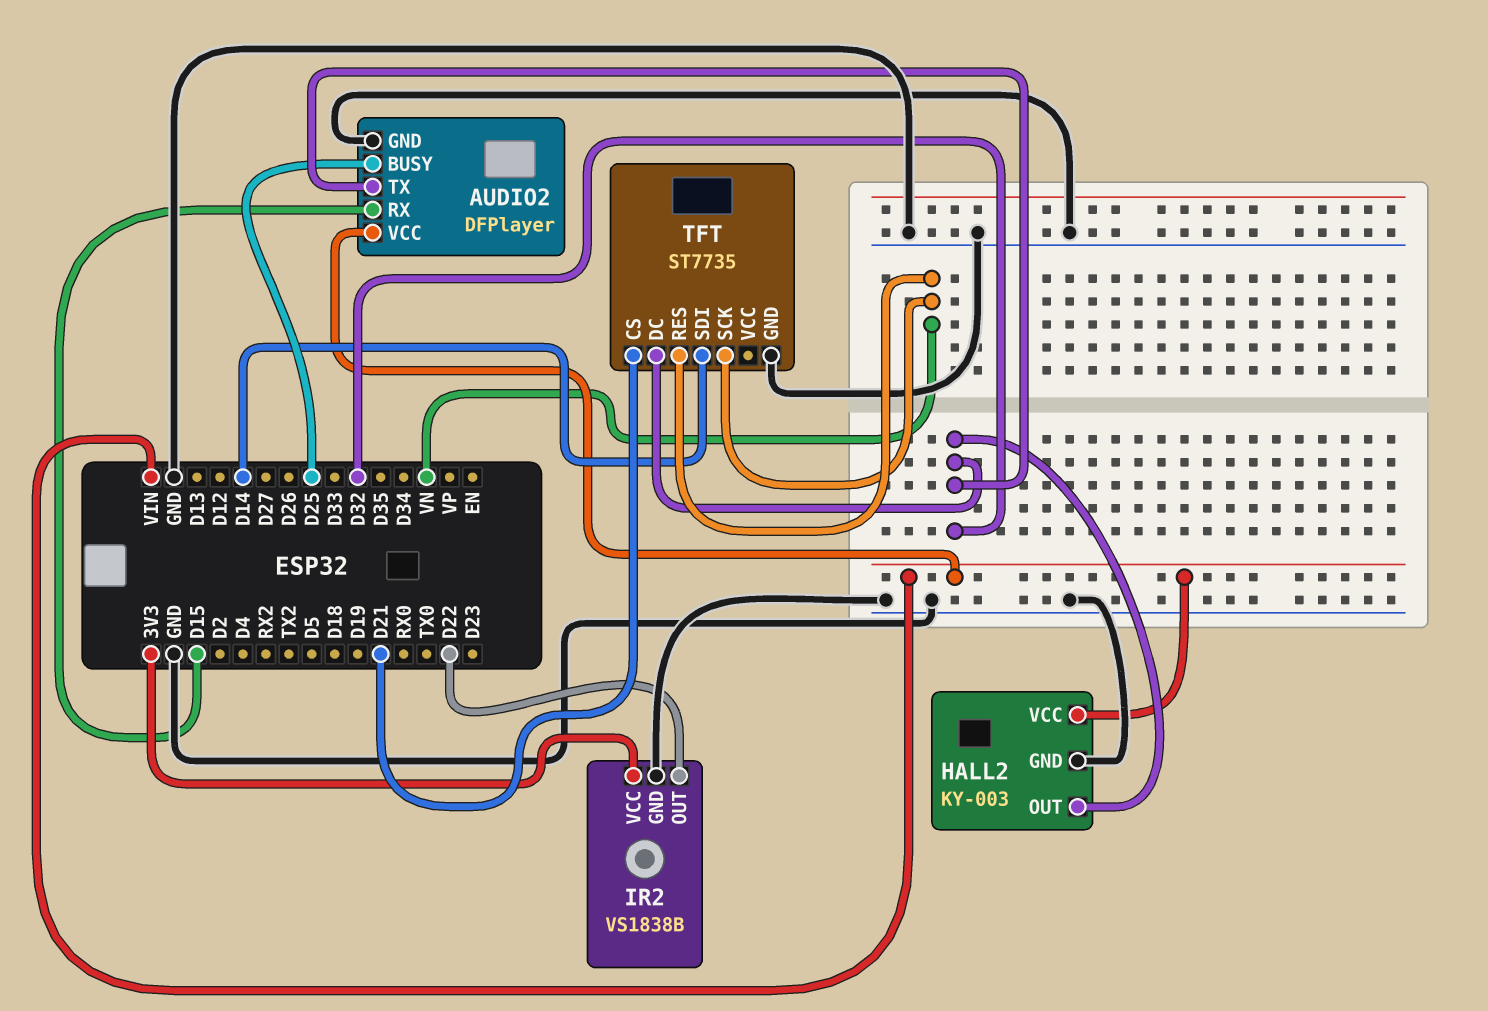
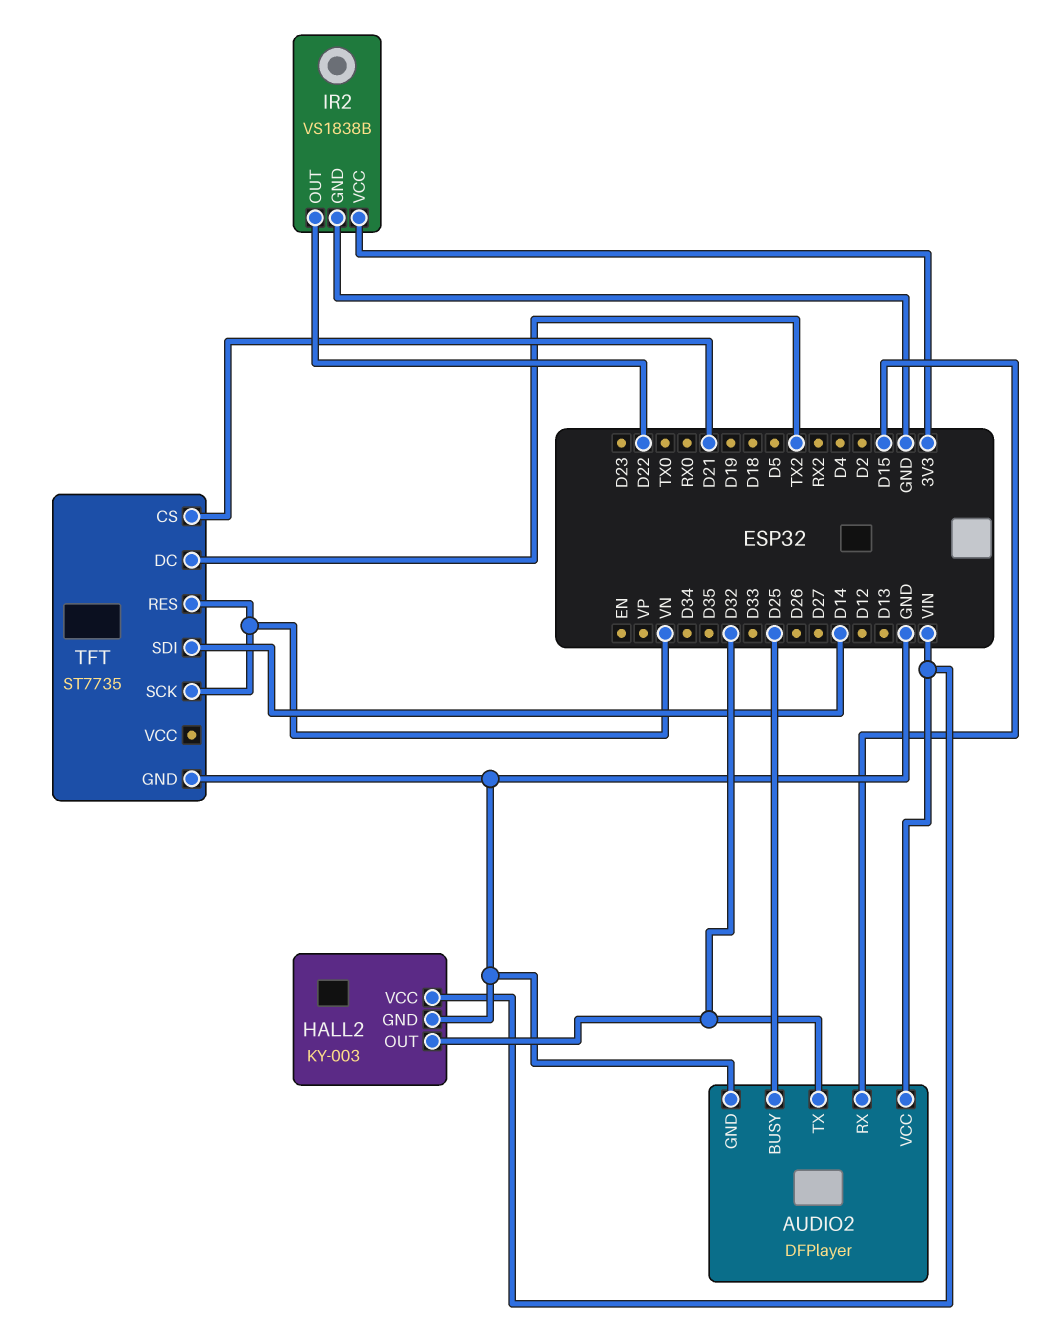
TFT pin DC: D32 -> TX2

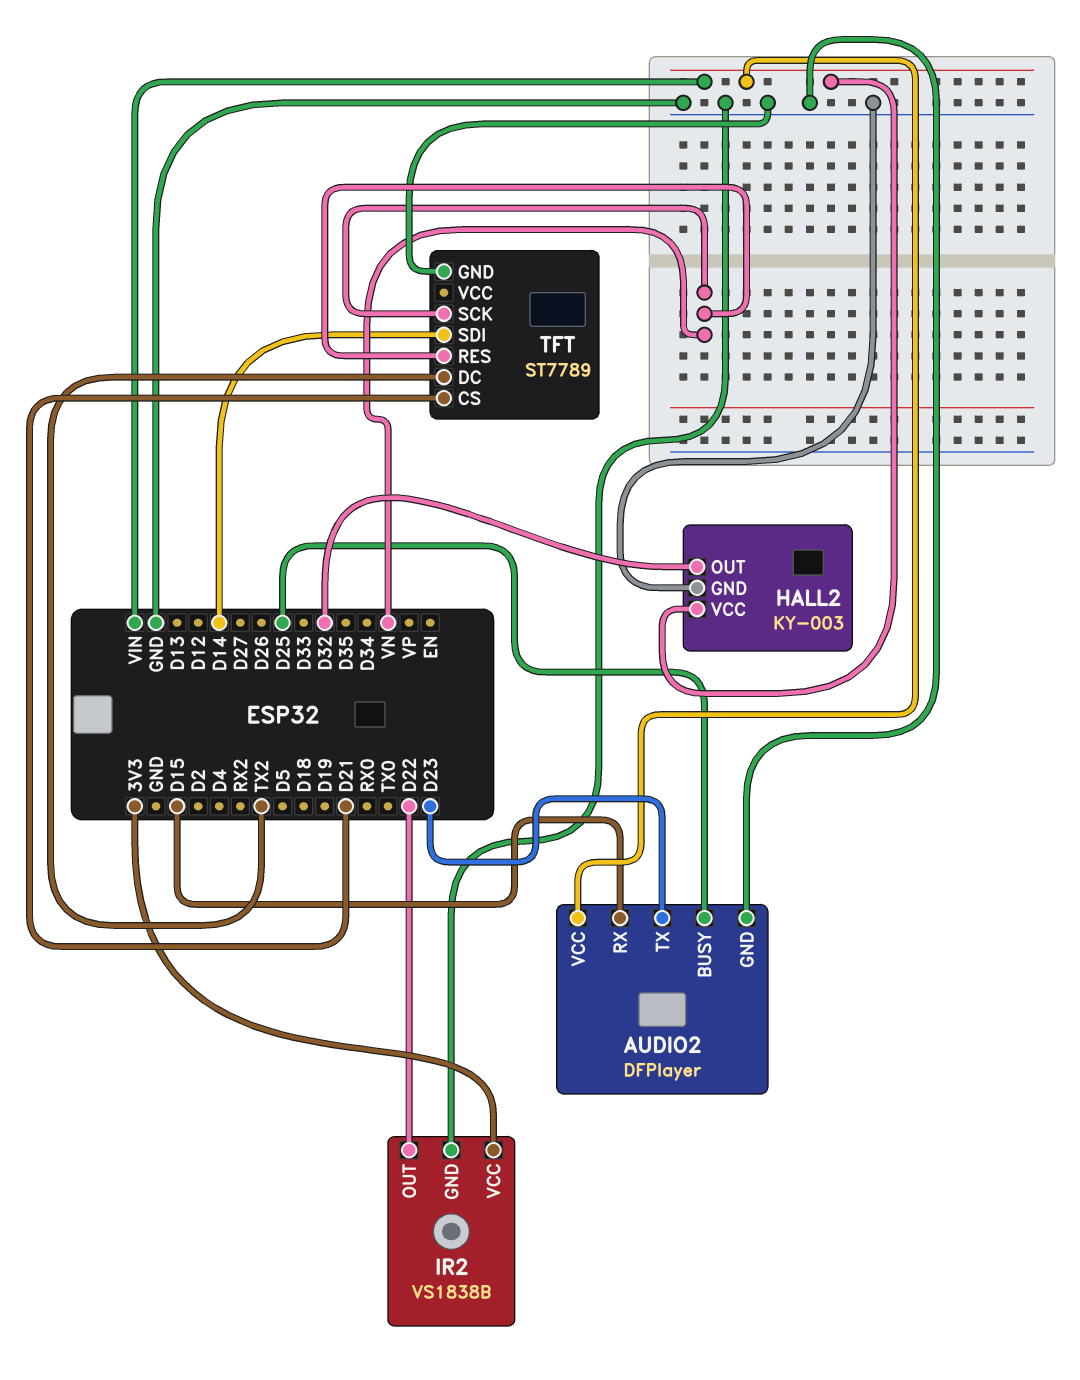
AUDIO2 pin TX: D32 -> D23
TFT: ST7735 -> ST7789

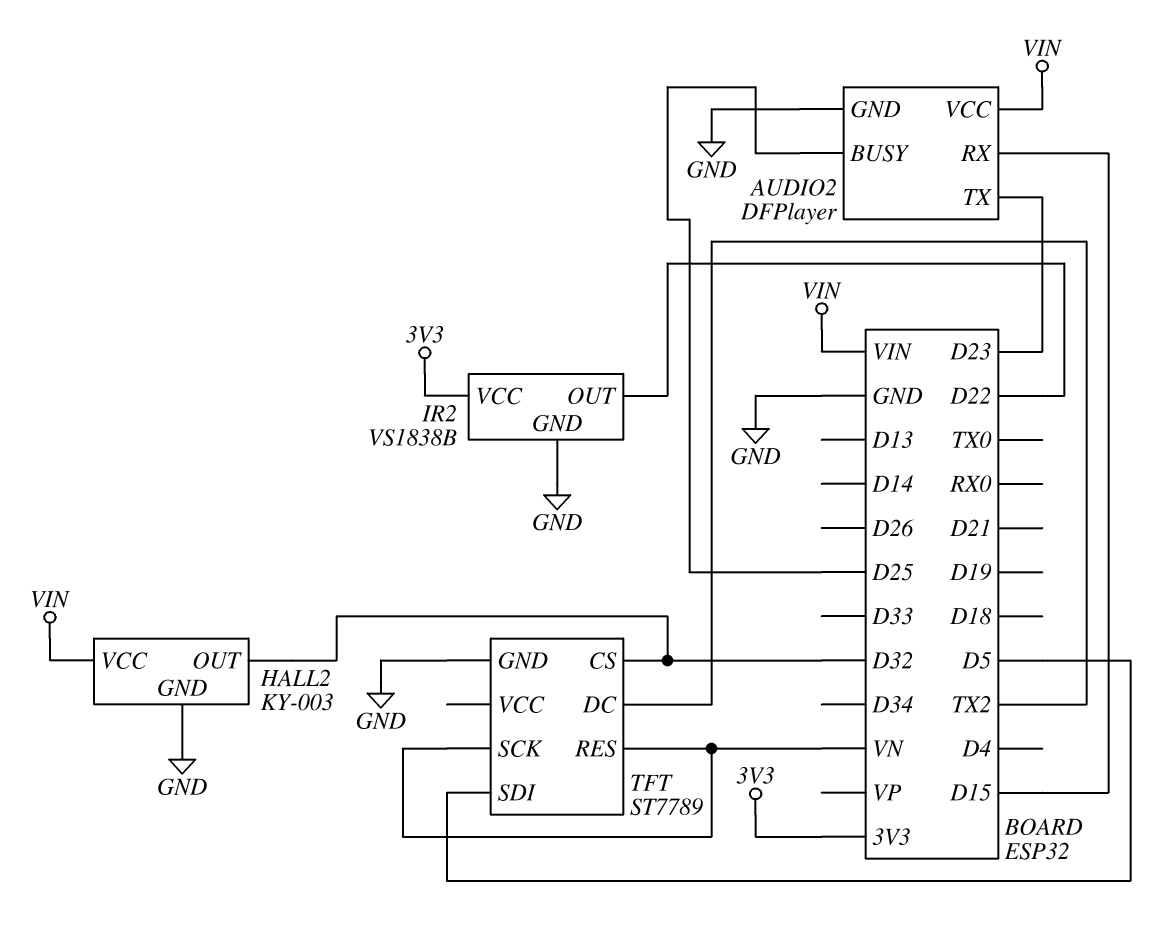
TFT pin CS: D21 -> D32
TFT pin SDI: D14 -> D5

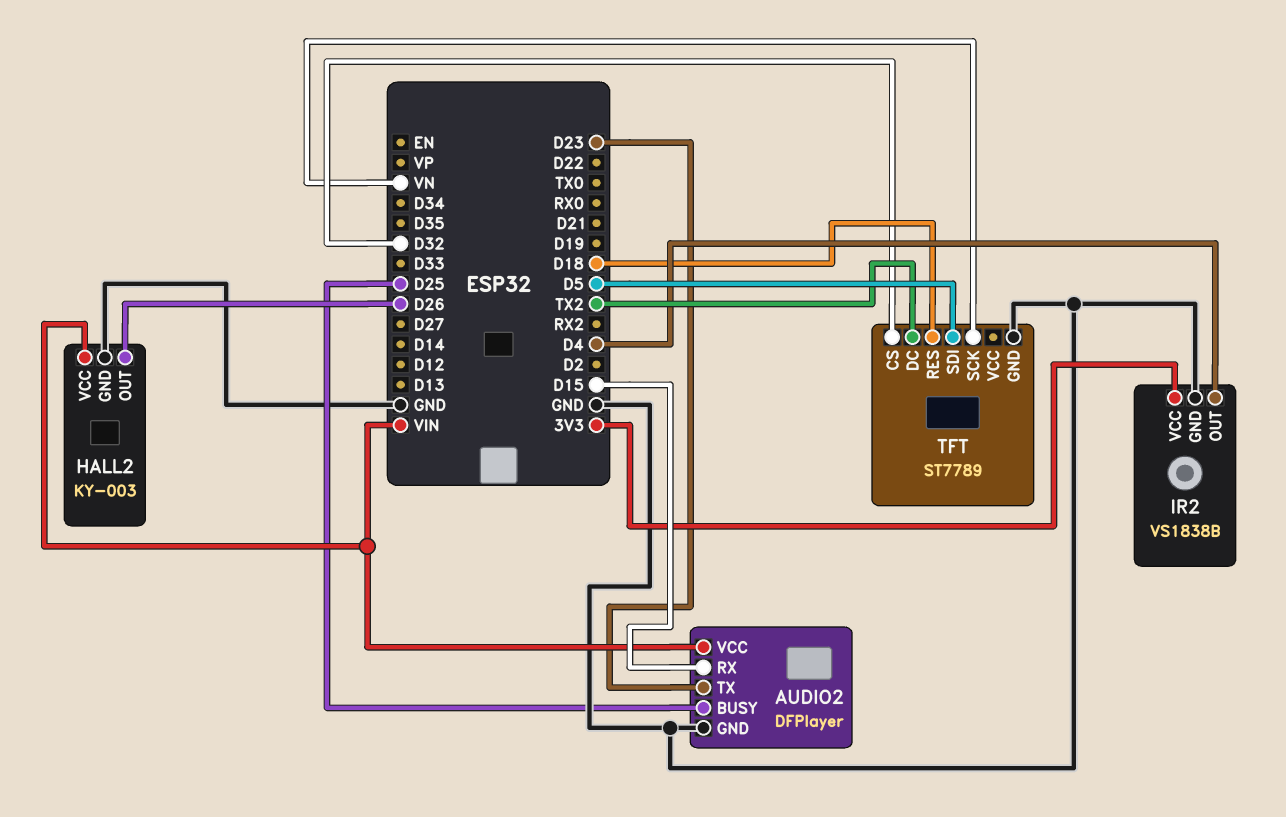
HALL2 pin OUT: D32 -> D26
IR2 pin OUT: D22 -> D4
TFT pin RES: VN -> D18

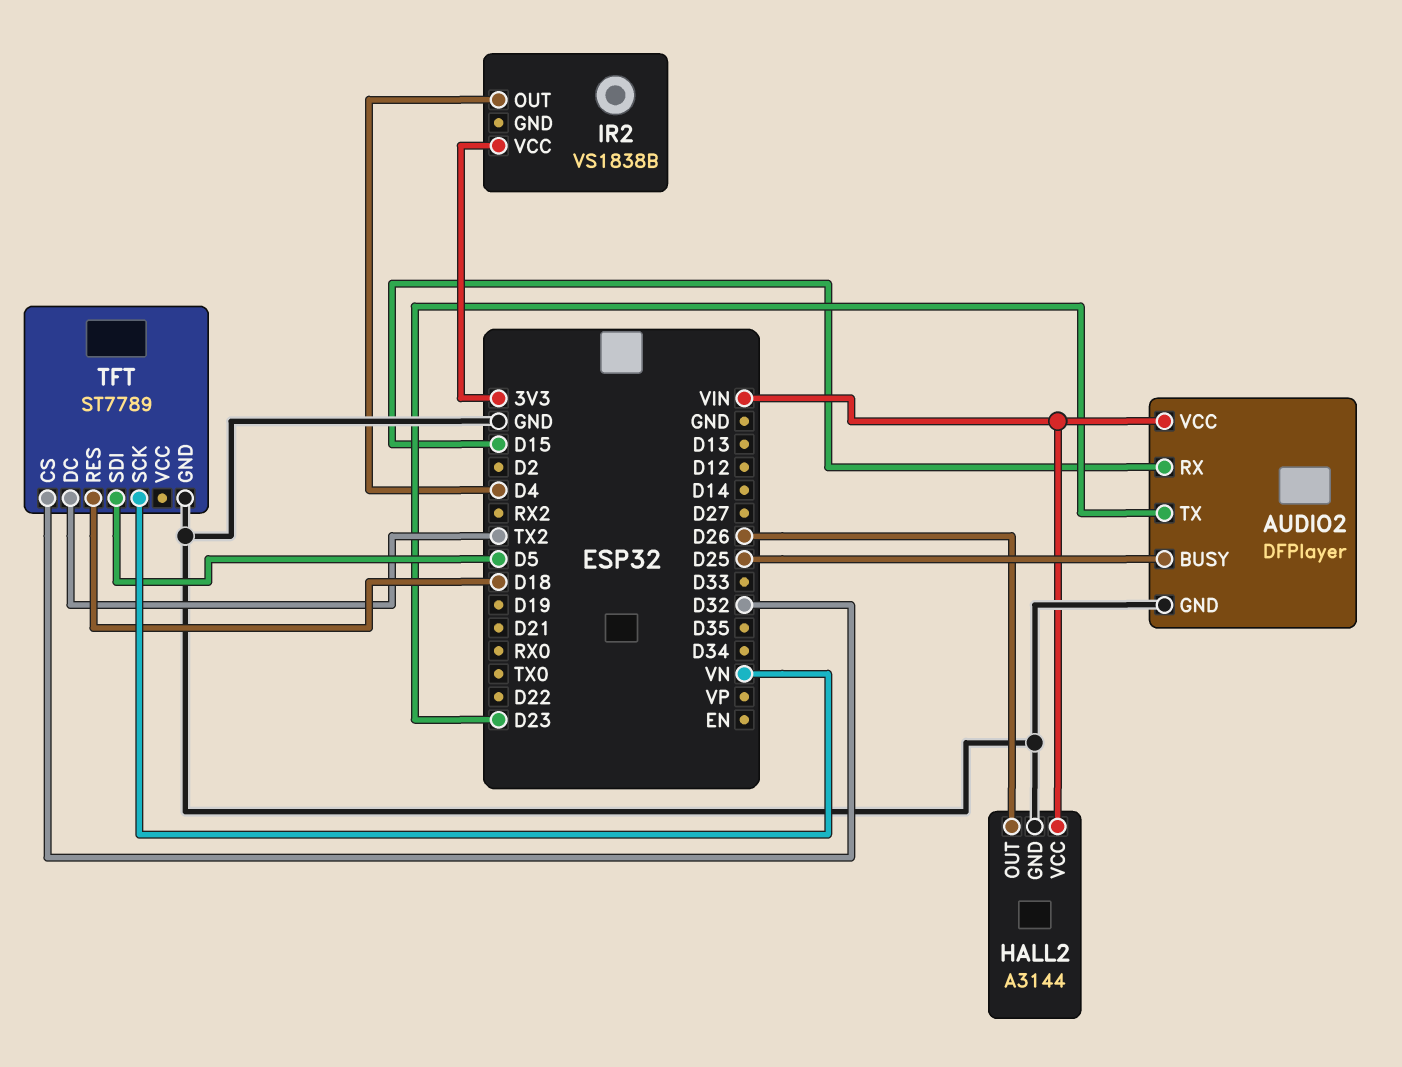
HALL2: KY-003 -> A3144
IR2 pin GND: GND -> none

